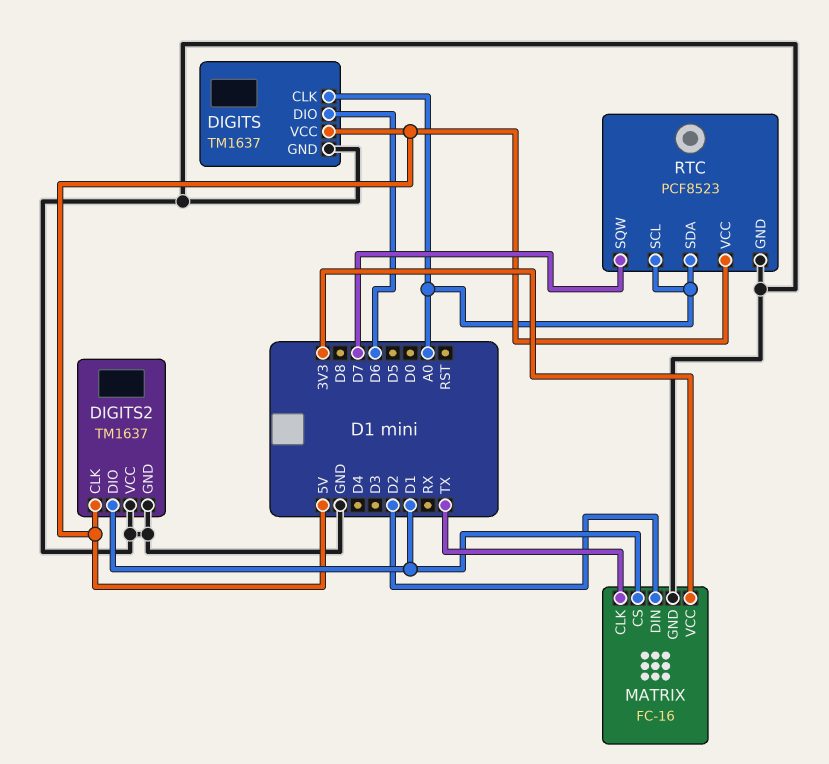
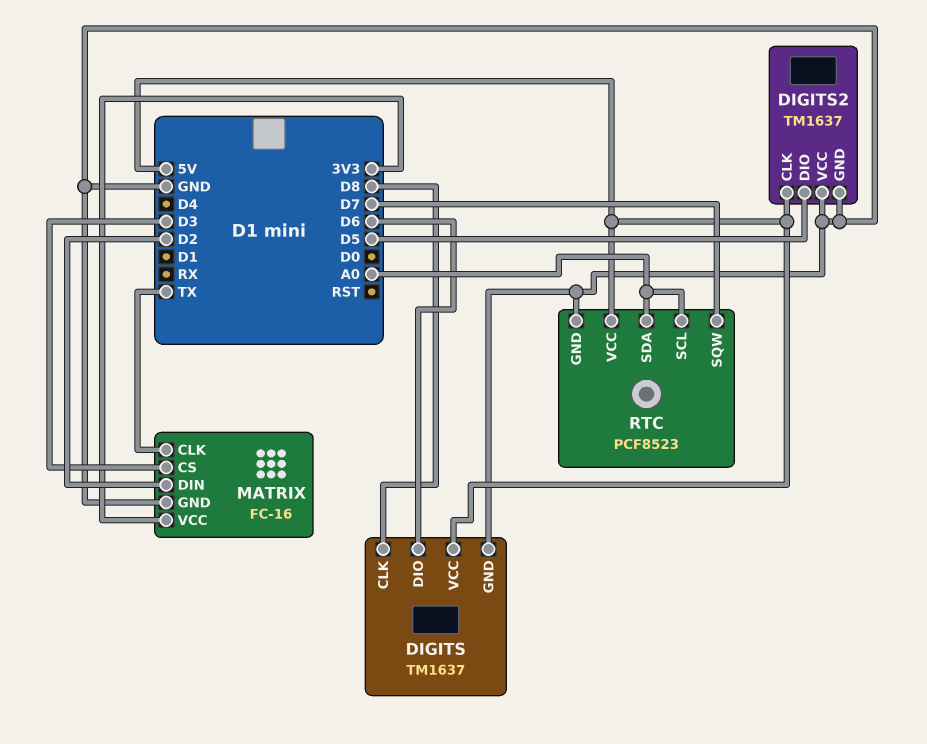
DIGITS pin CLK: A0 -> D8
DIGITS2 pin DIO: D1 -> D5
MATRIX pin CS: D1 -> D3

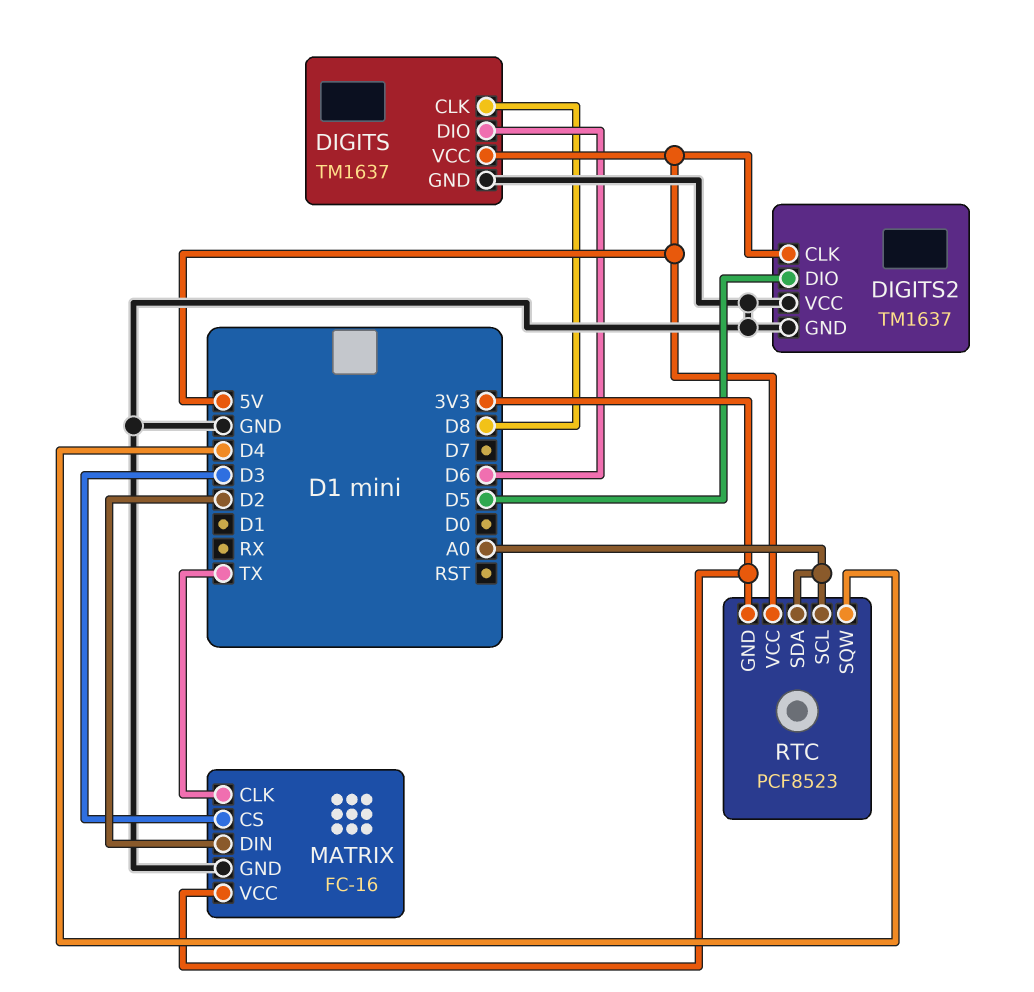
RTC pin GND: GND -> 3V3
RTC pin SQW: D7 -> D4

